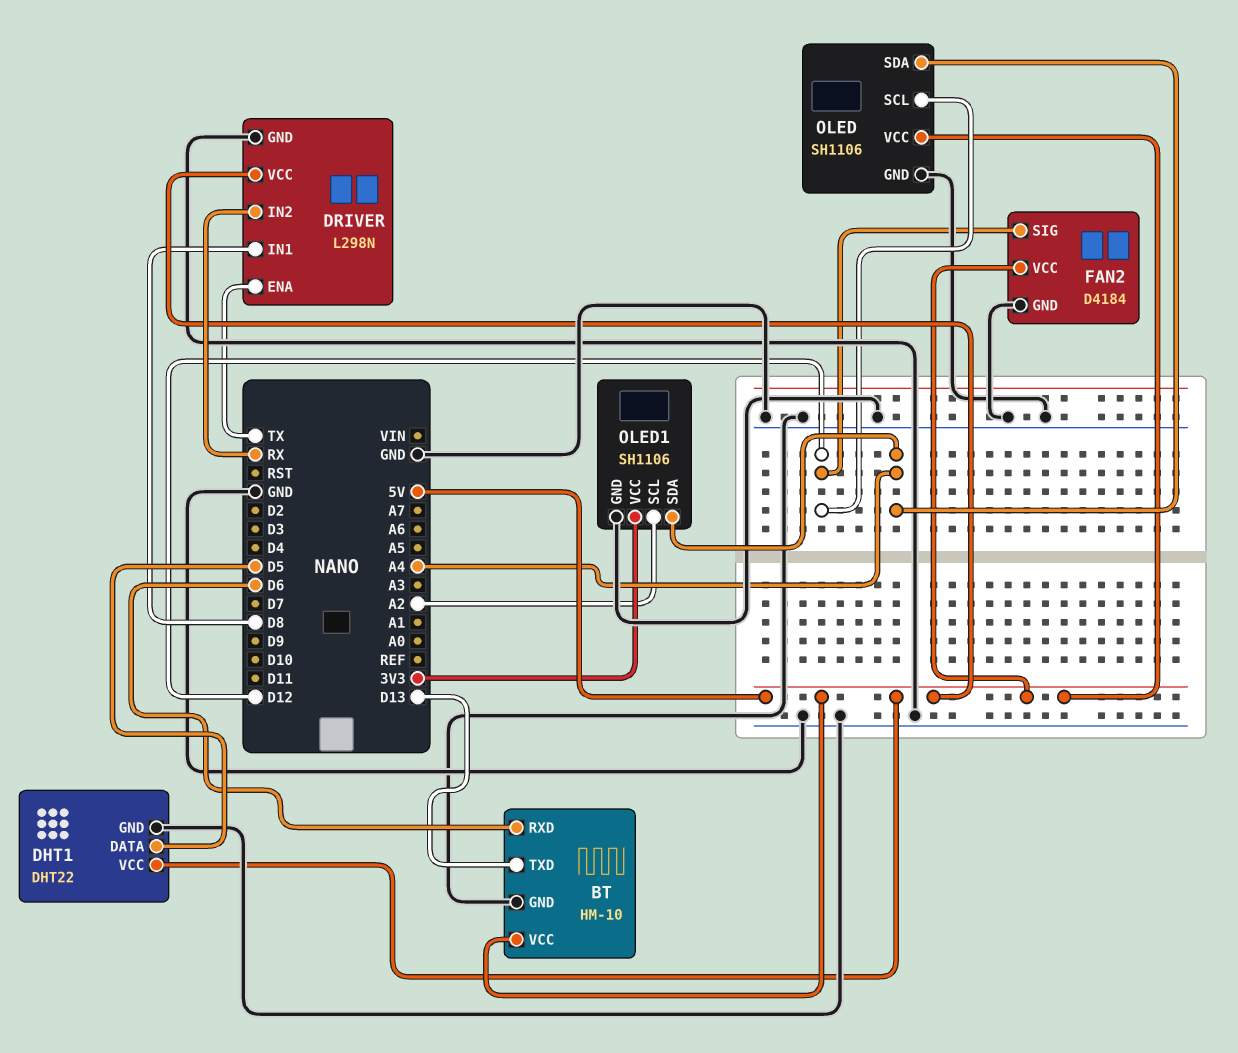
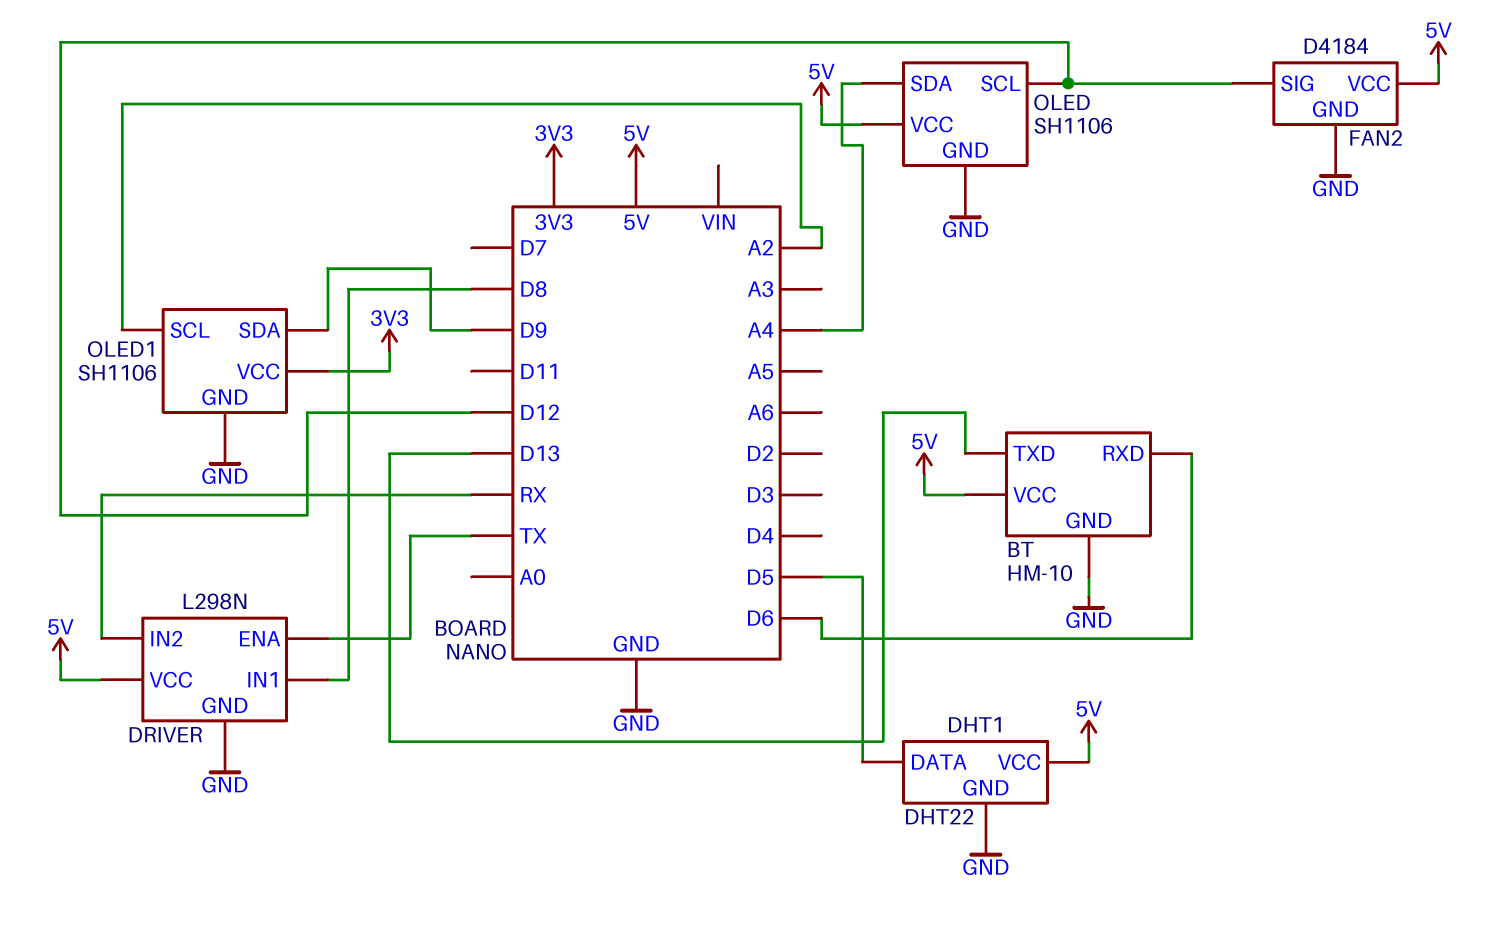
OLED1 pin SDA: A4 -> D9

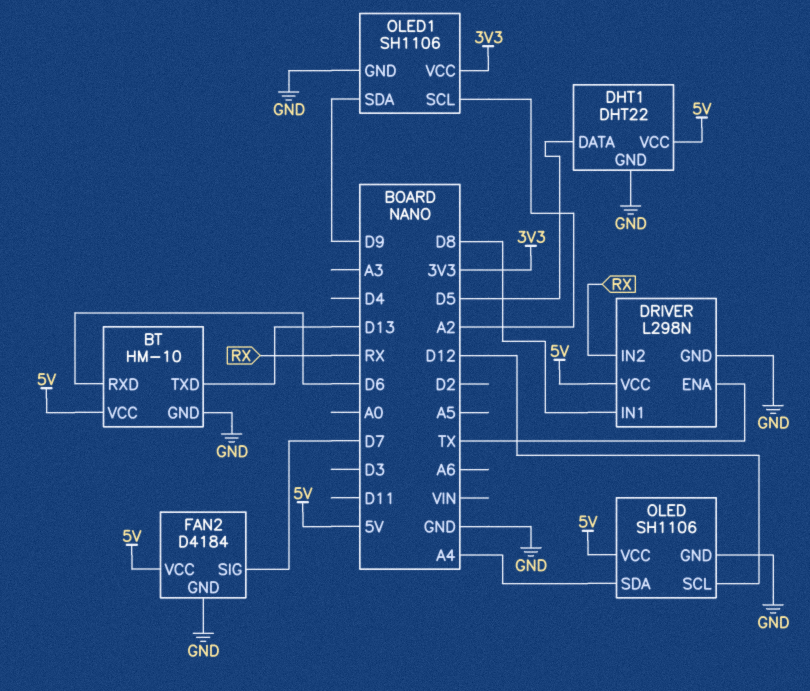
FAN2 pin SIG: D12 -> D7

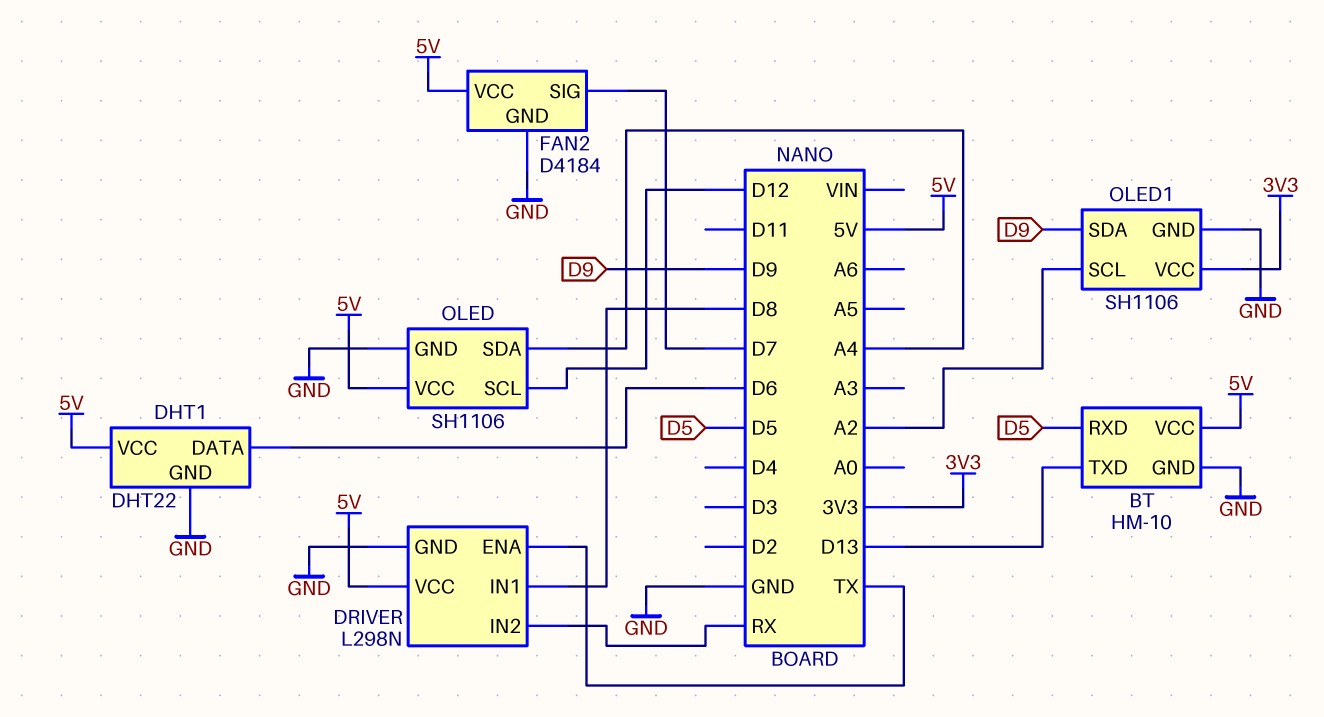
BT pin RXD: D6 -> D5
DHT1 pin DATA: D5 -> D6

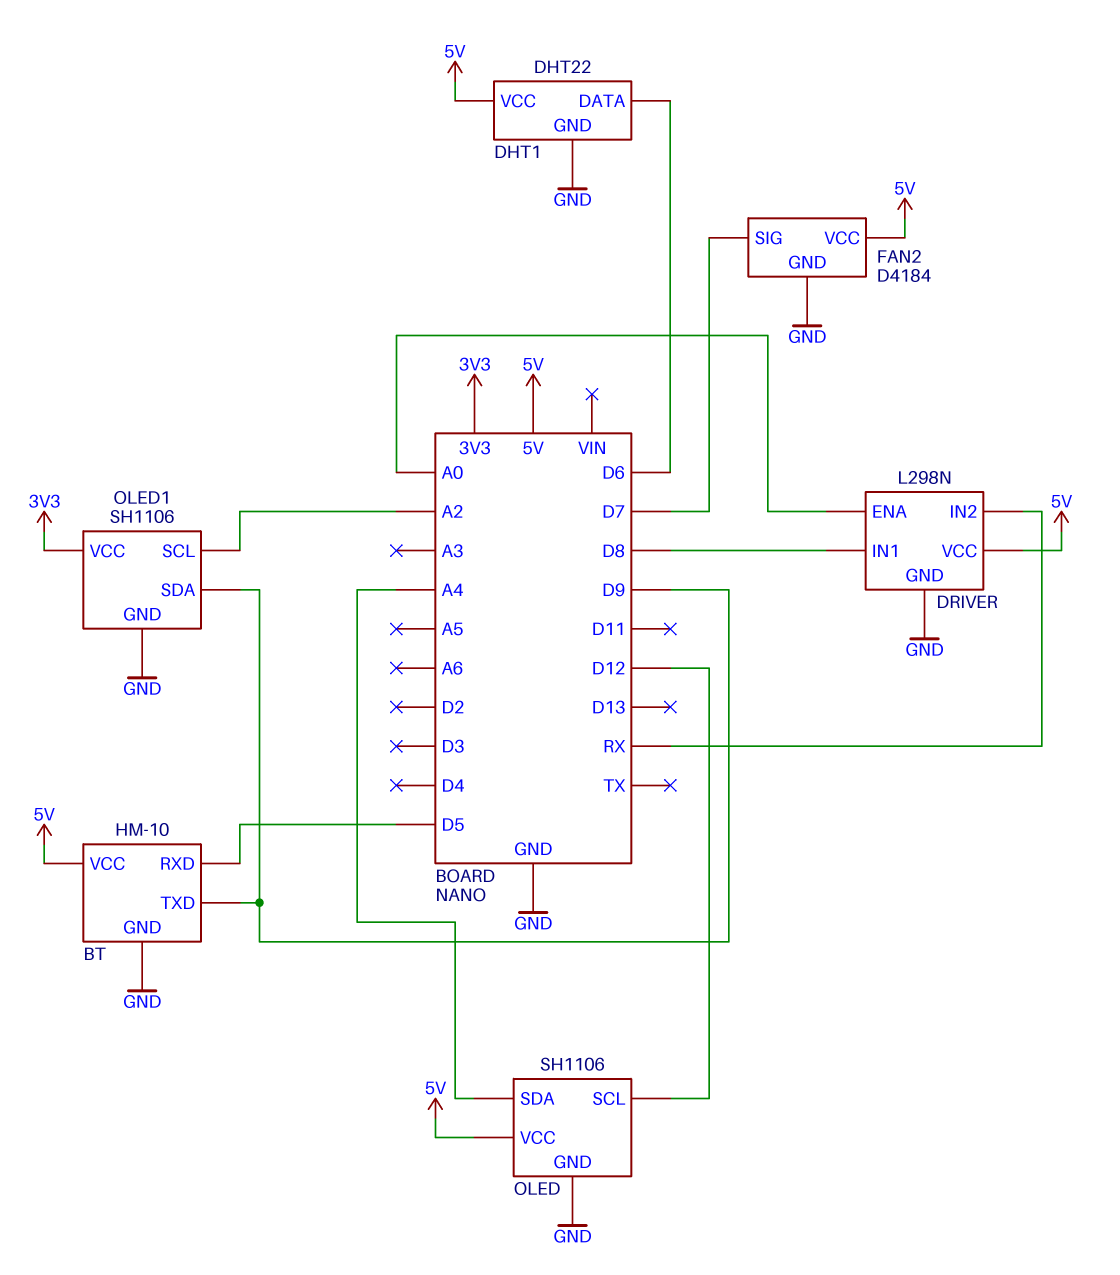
BT pin TXD: D13 -> D9
DRIVER pin ENA: TX -> A0

